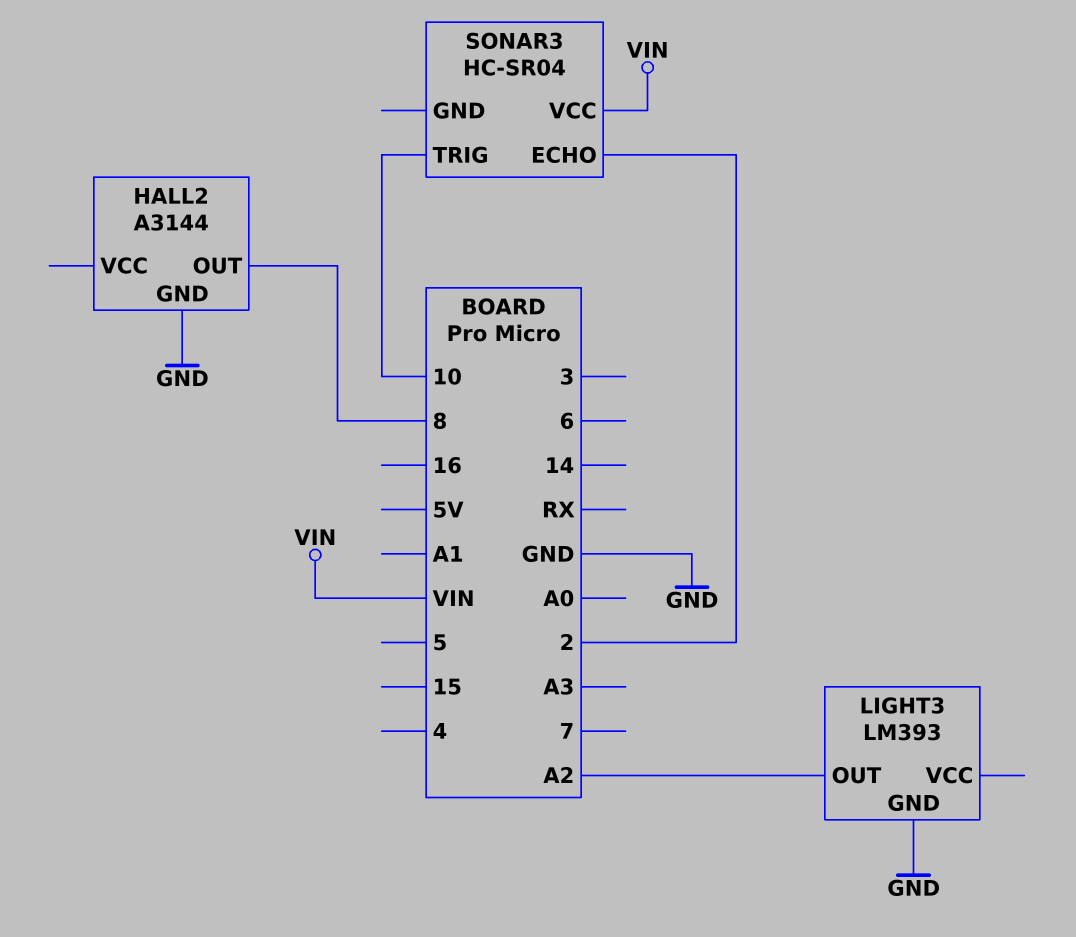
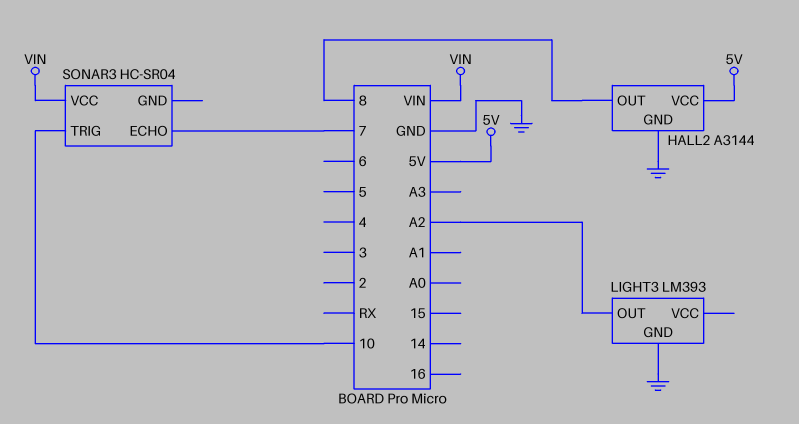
HALL2 pin VCC: none -> 5V
SONAR3 pin ECHO: 2 -> 7

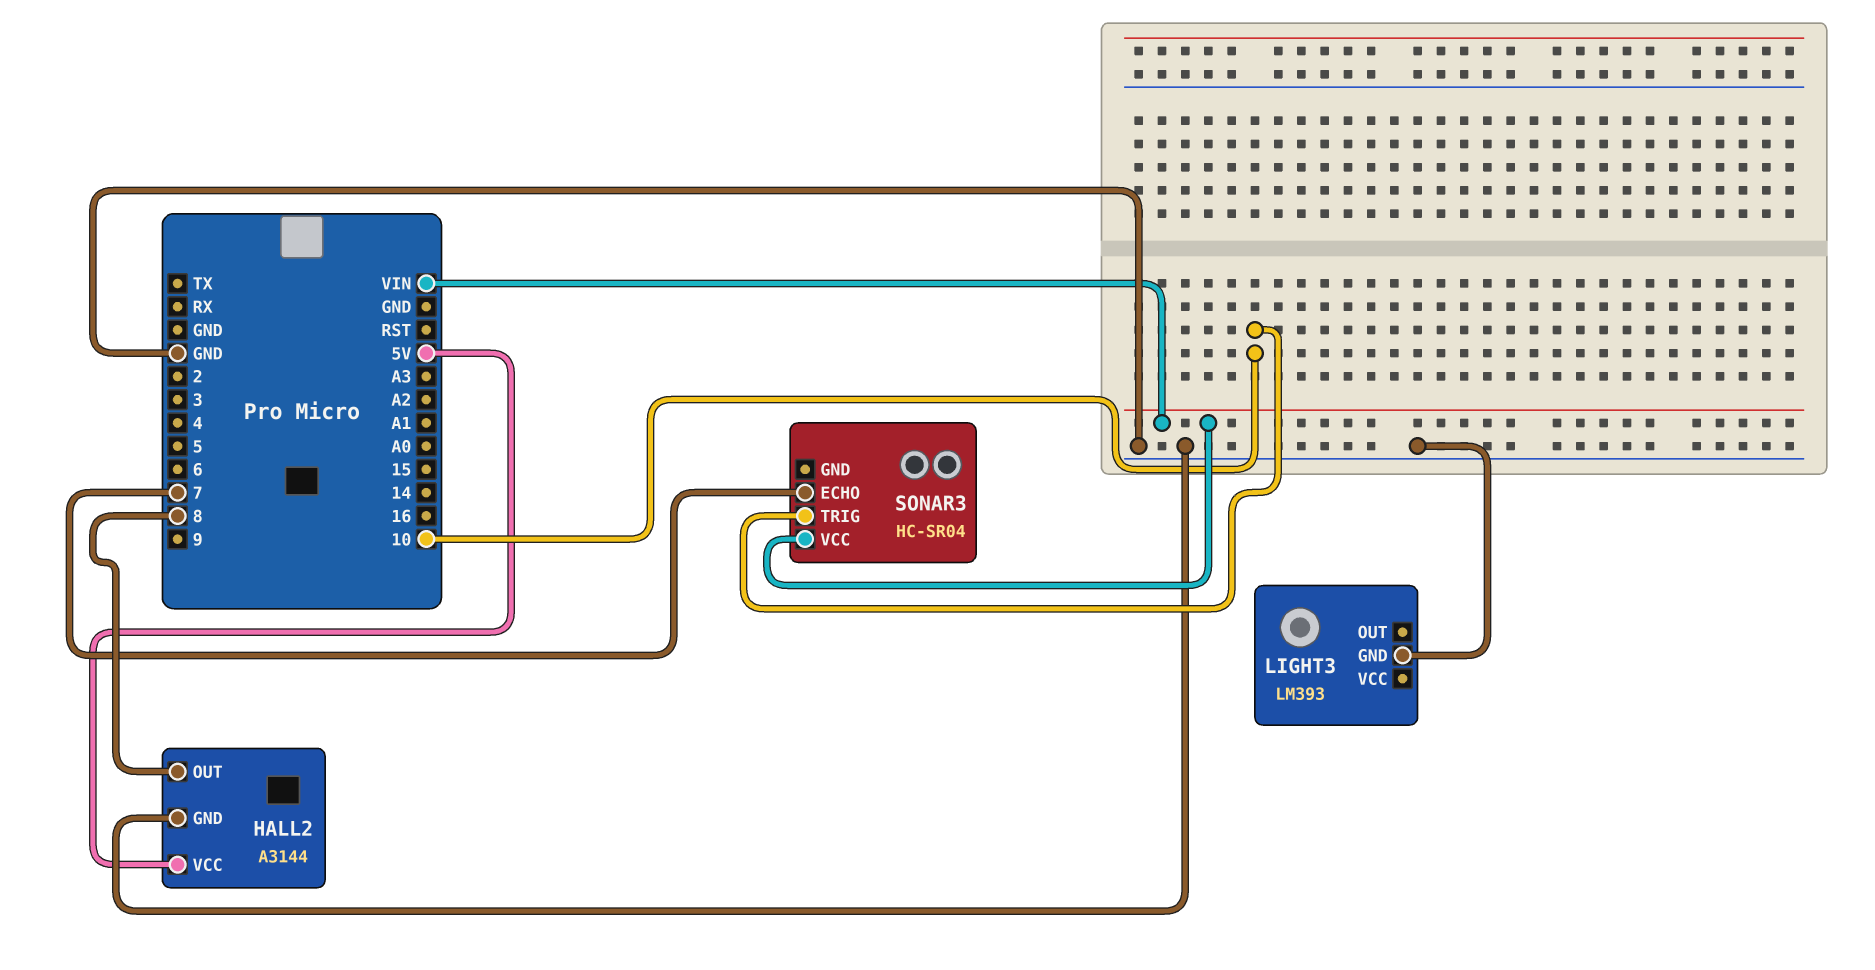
LIGHT3 pin OUT: A2 -> none

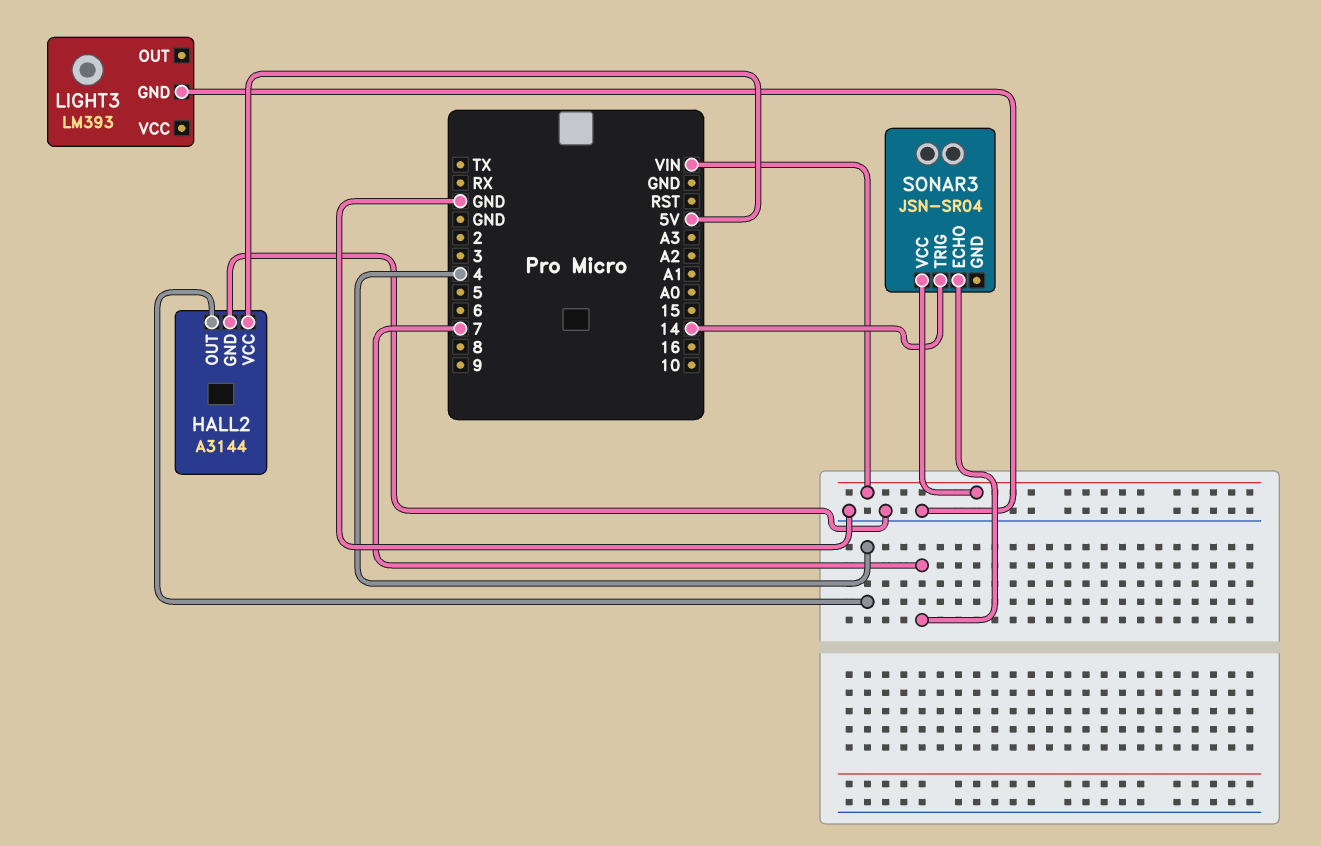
HALL2 pin OUT: 8 -> 4
SONAR3: HC-SR04 -> JSN-SR04
SONAR3 pin TRIG: 10 -> 14

